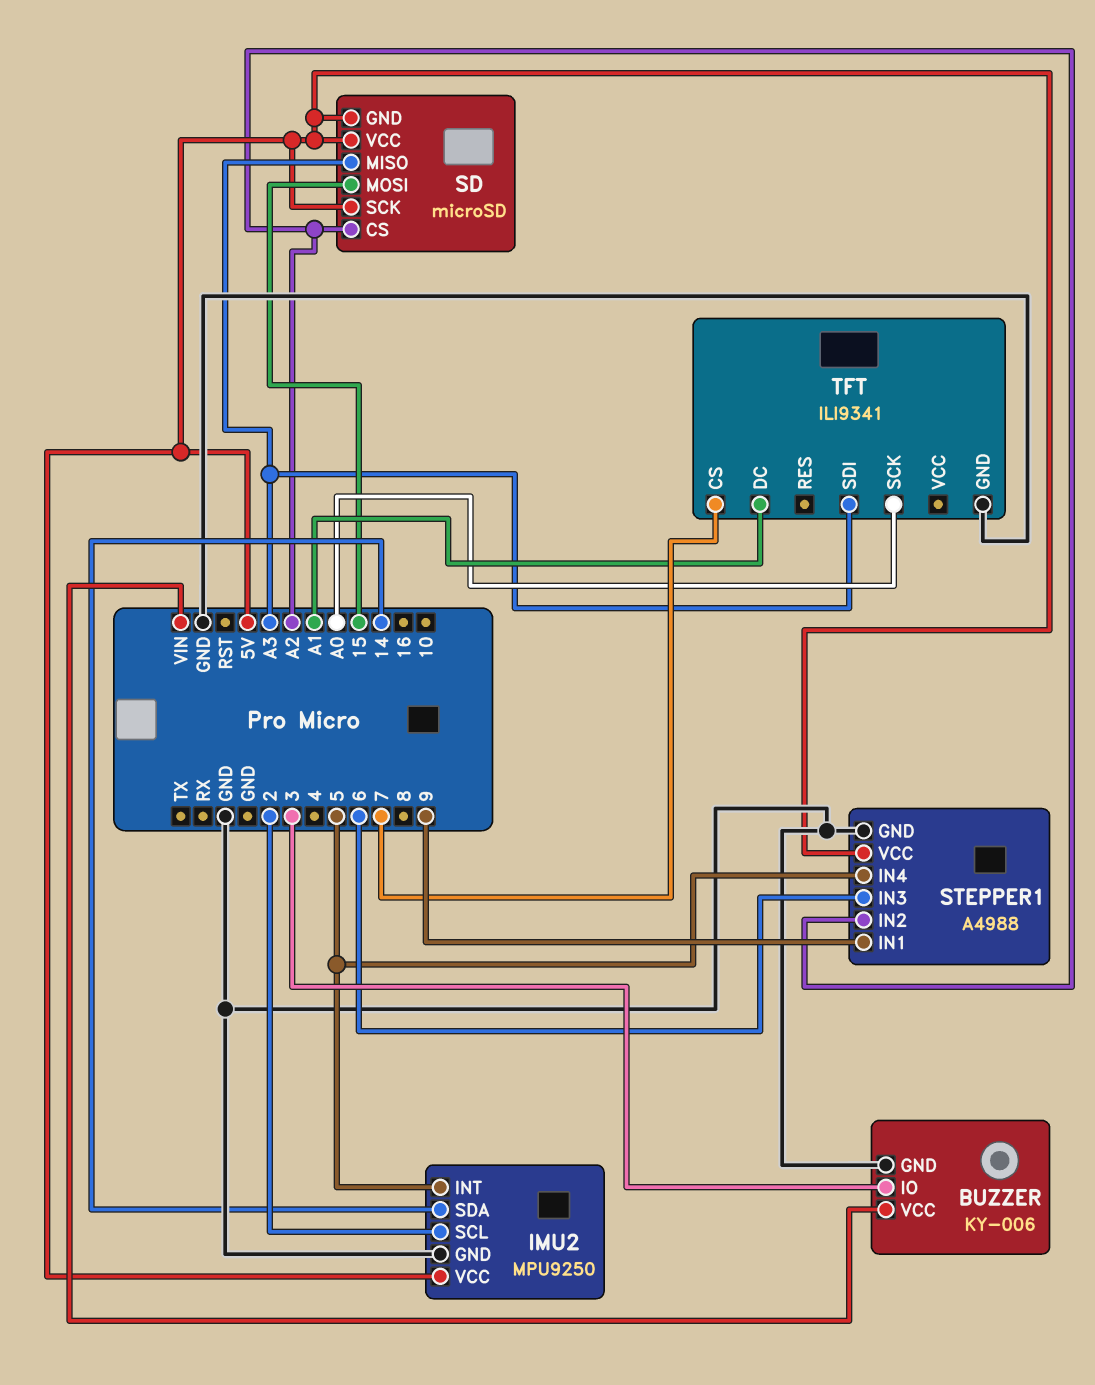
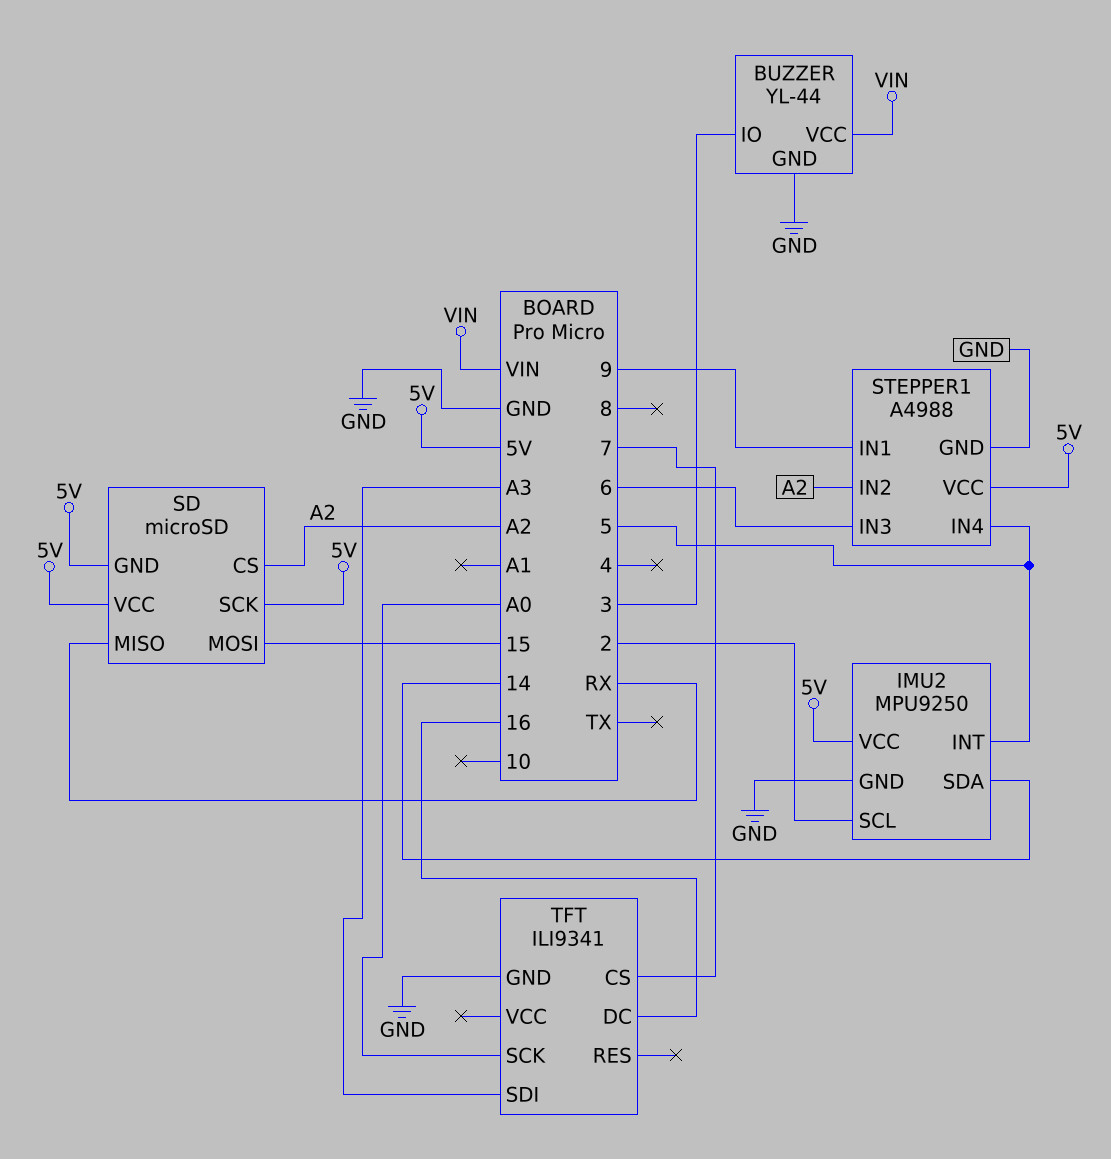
BUZZER: KY-006 -> YL-44
SD pin MISO: A3 -> RX
TFT pin DC: A1 -> 16

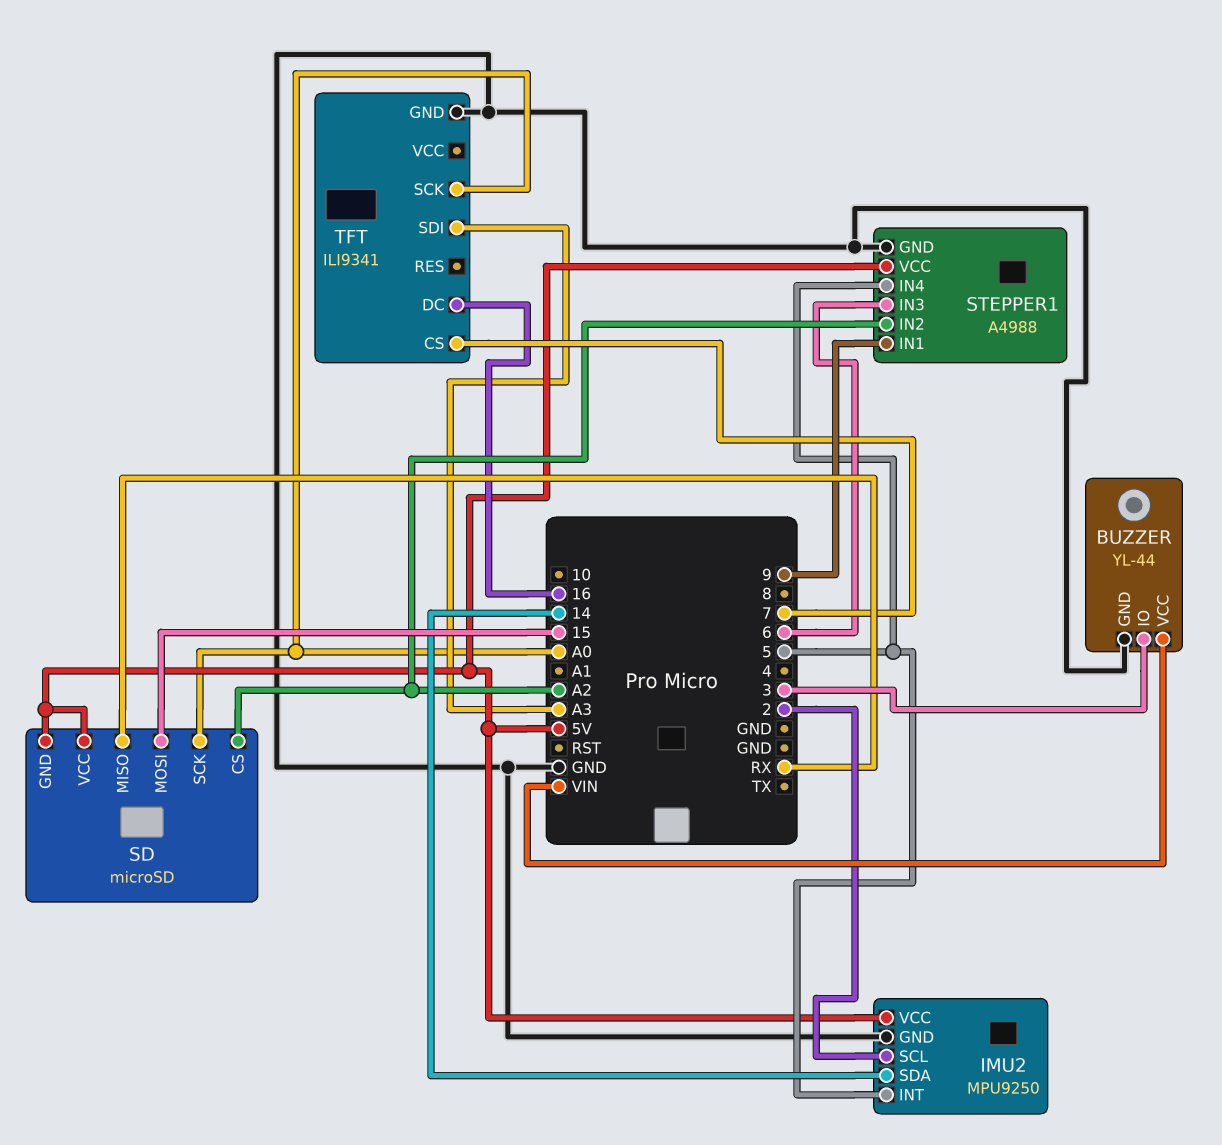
SD pin SCK: 5V -> A0

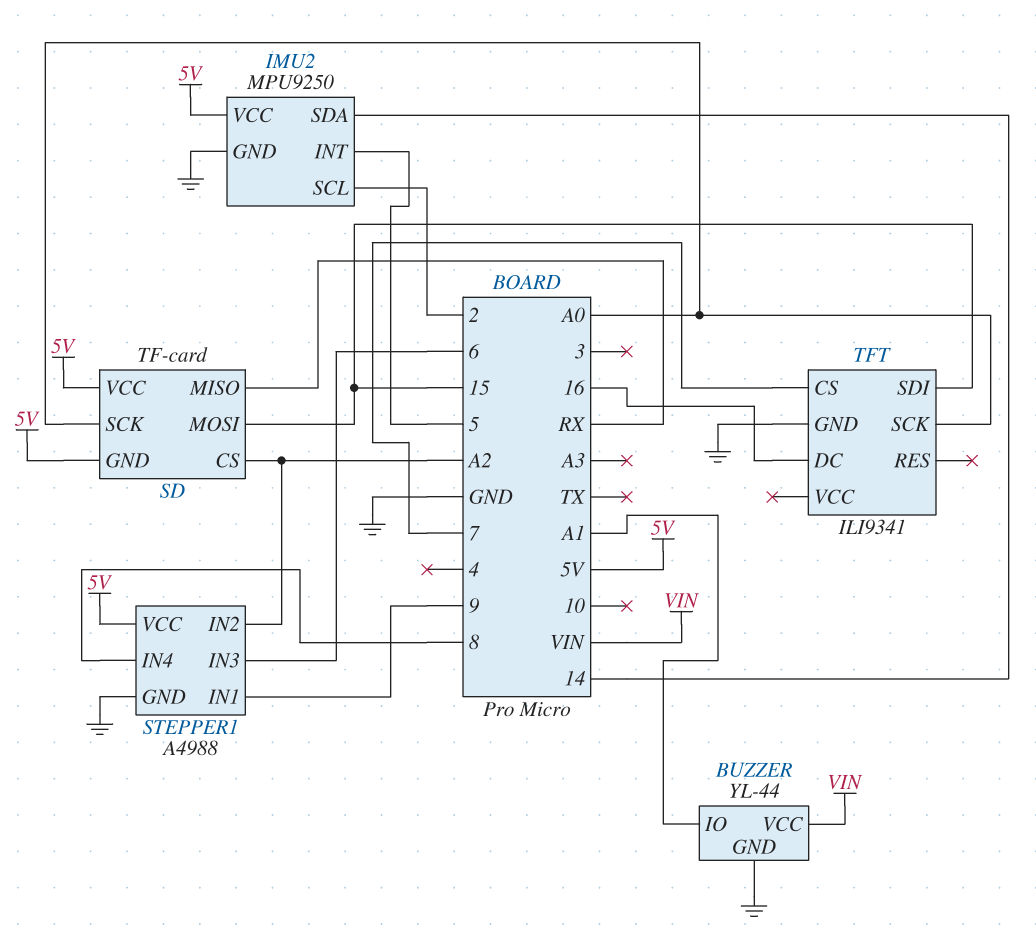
BUZZER pin IO: 3 -> A1
SD: microSD -> TF-card
STEPPER1 pin IN4: 5 -> 8
TFT pin SDI: A3 -> 15

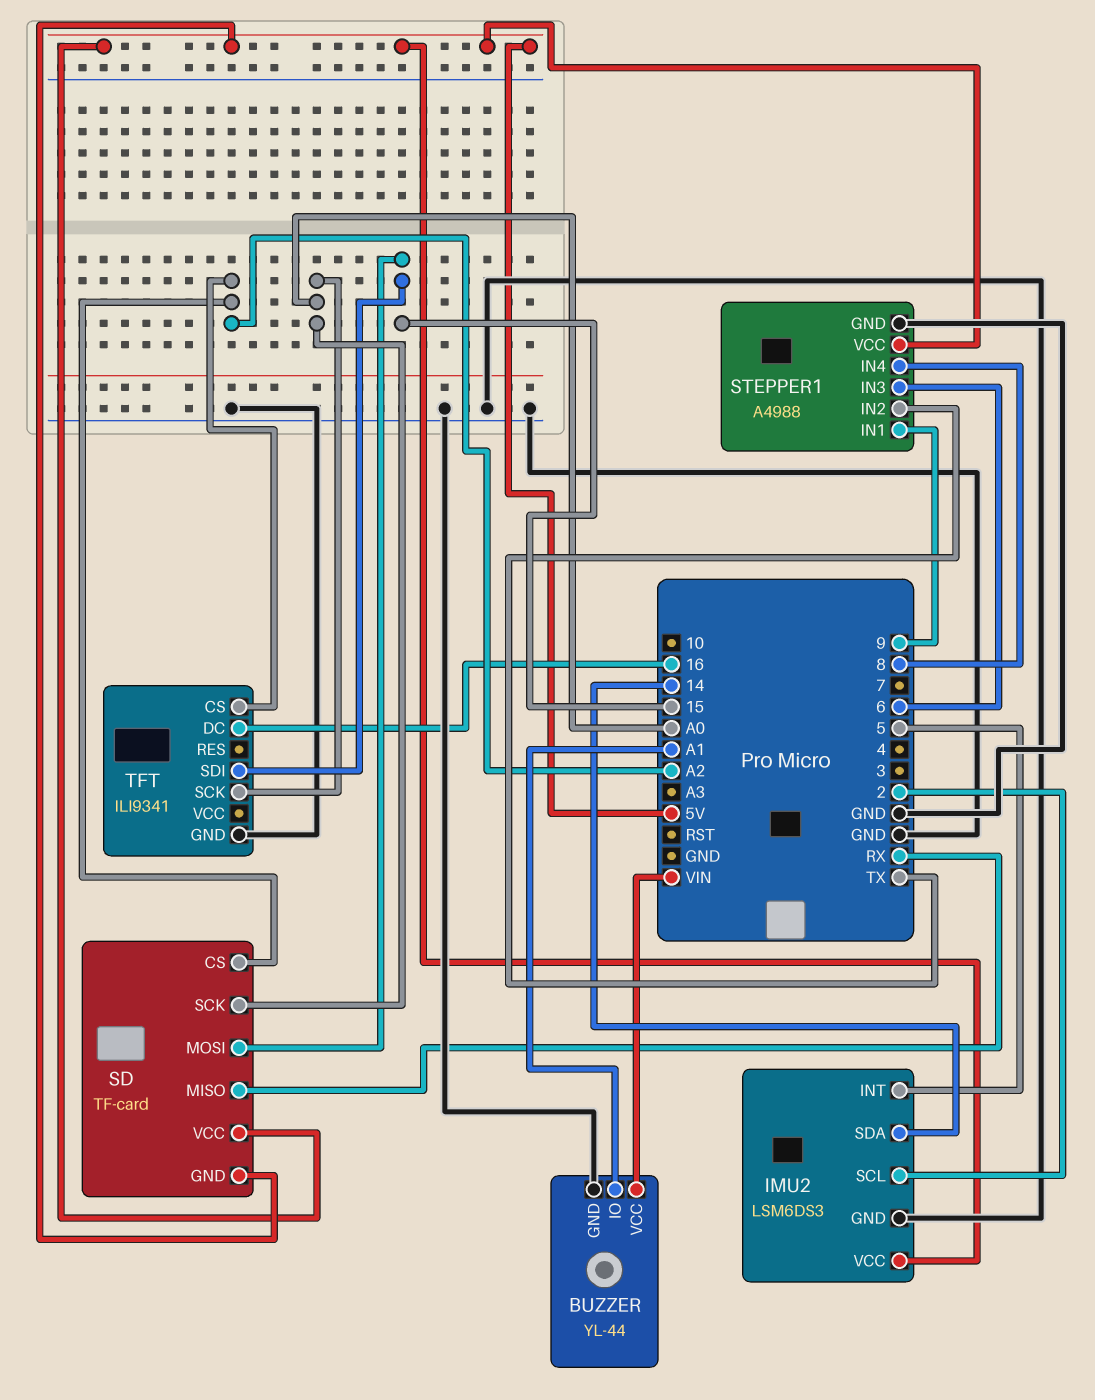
IMU2: MPU9250 -> LSM6DS3
STEPPER1 pin IN2: A2 -> TX
TFT pin CS: 7 -> A2

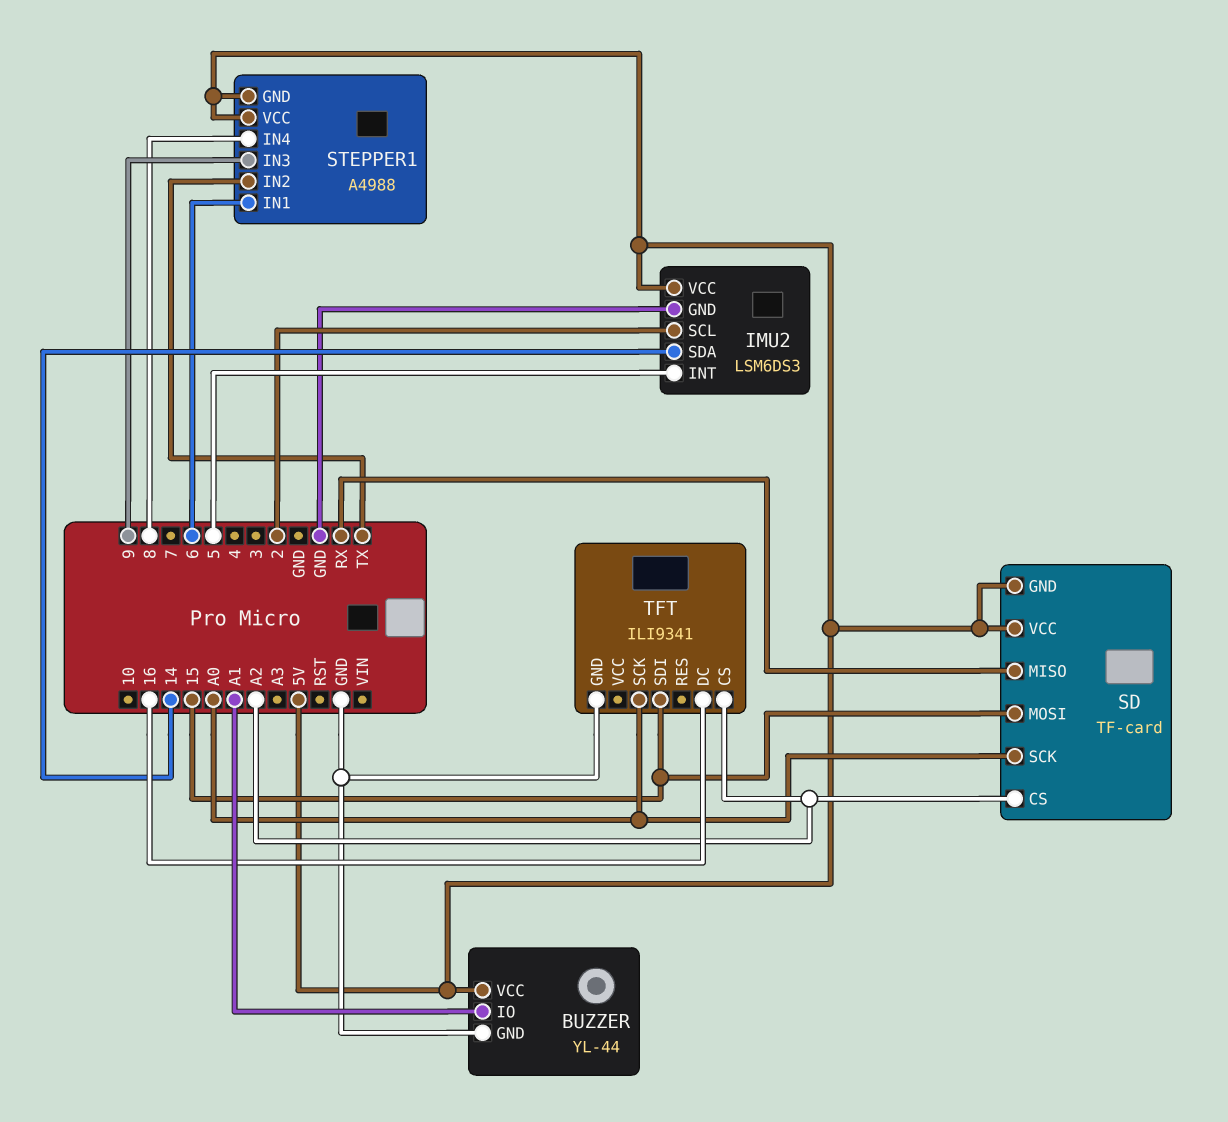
BUZZER pin VCC: VIN -> 5V
STEPPER1 pin GND: GND -> 5V
STEPPER1 pin IN1: 9 -> 6
STEPPER1 pin IN3: 6 -> 9

